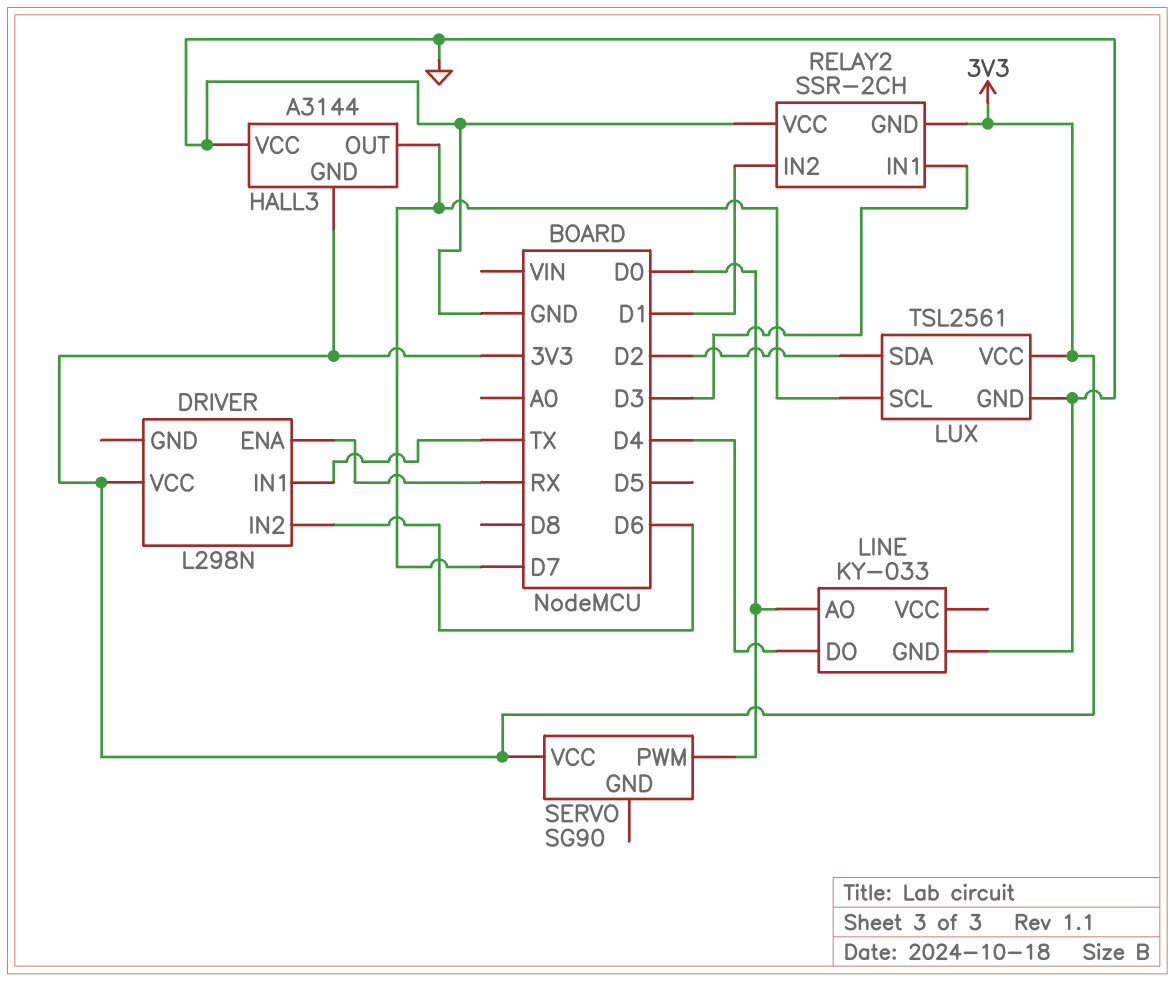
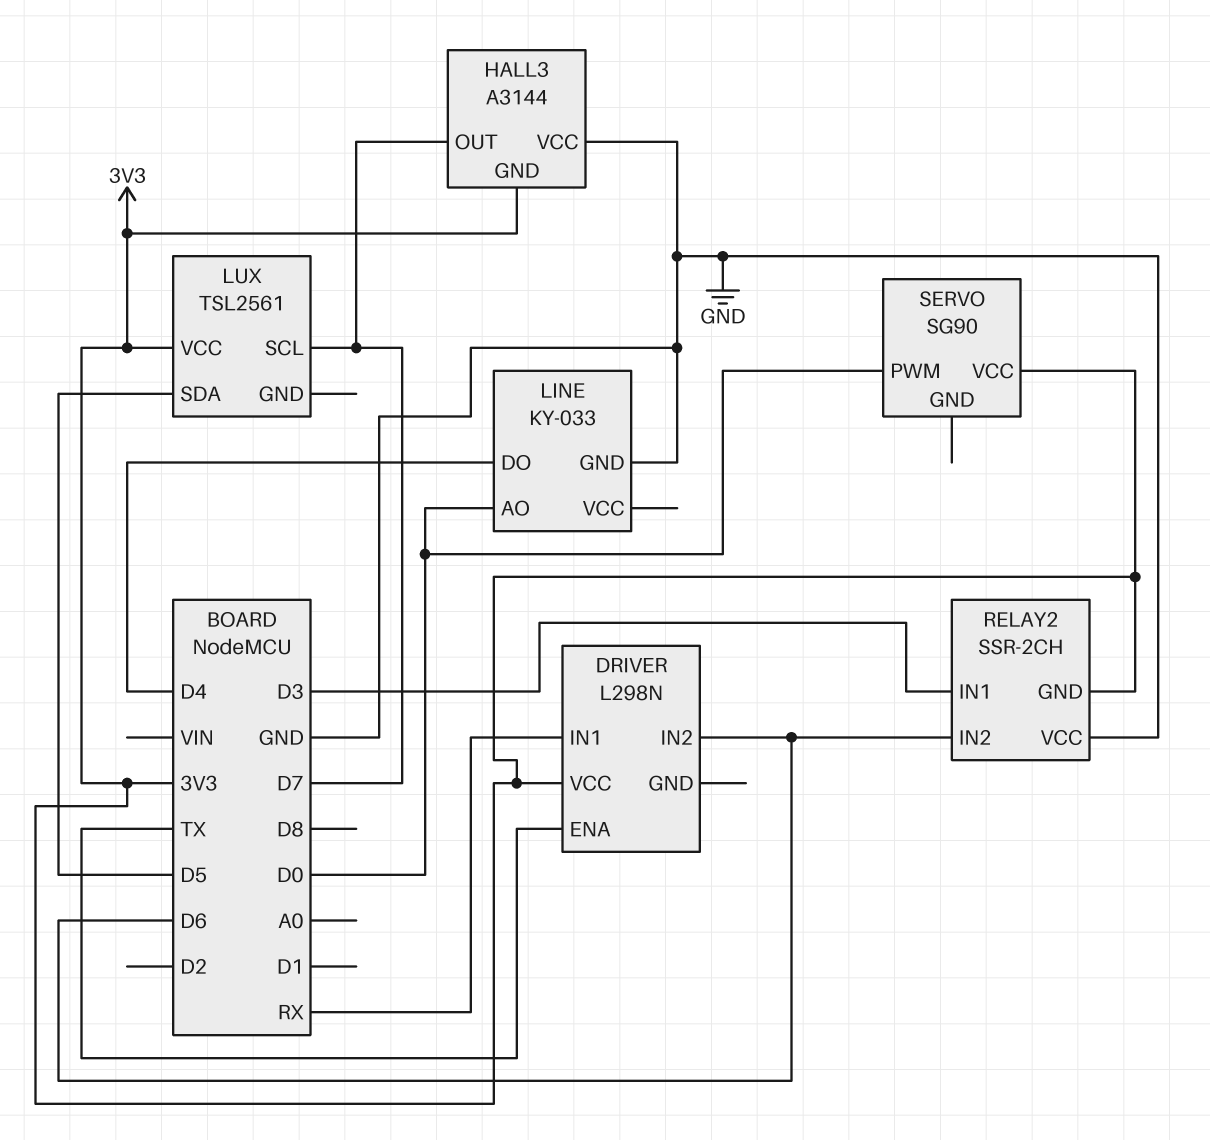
DRIVER pin ENA: RX -> TX
DRIVER pin IN1: TX -> RX
LUX pin GND: GND -> none
LUX pin SDA: D2 -> D5
RELAY2 pin IN2: D1 -> D6

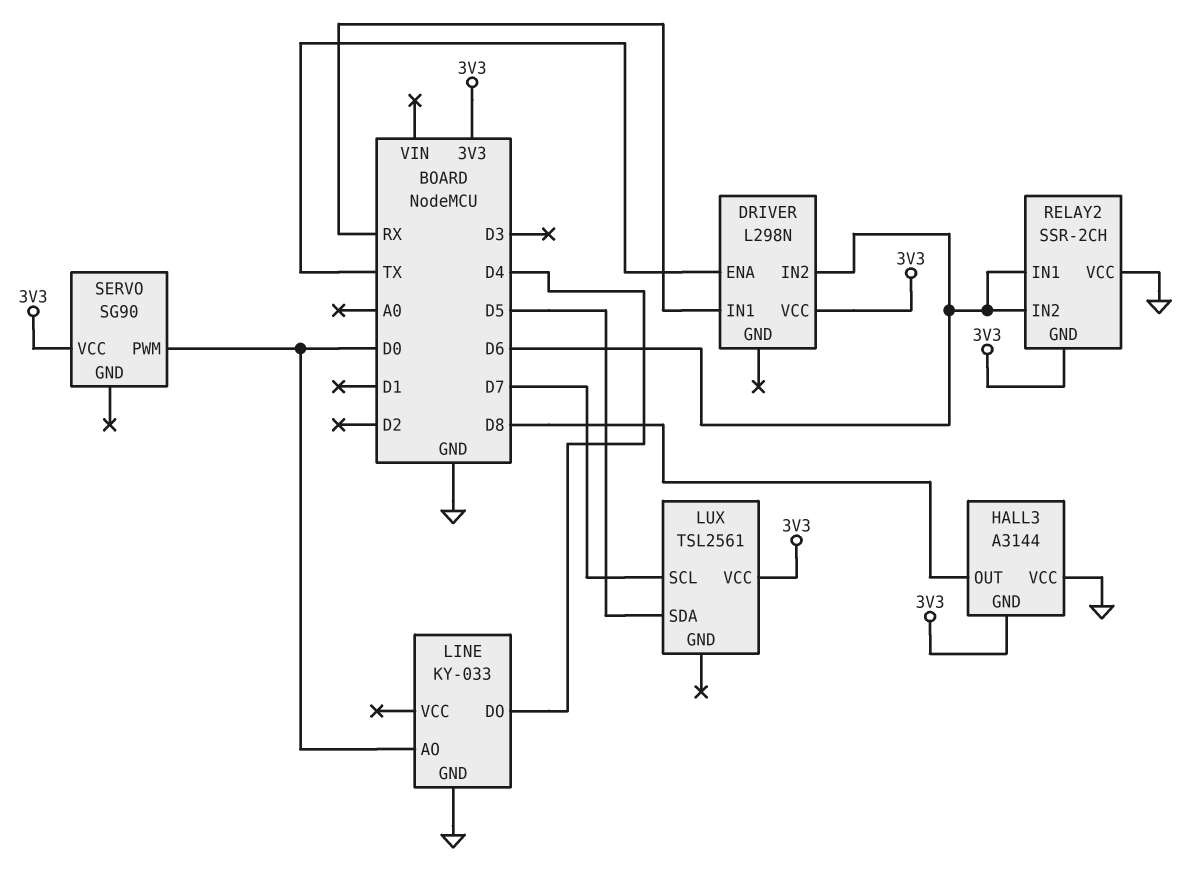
HALL3 pin OUT: D7 -> D8
RELAY2 pin IN1: D3 -> D6

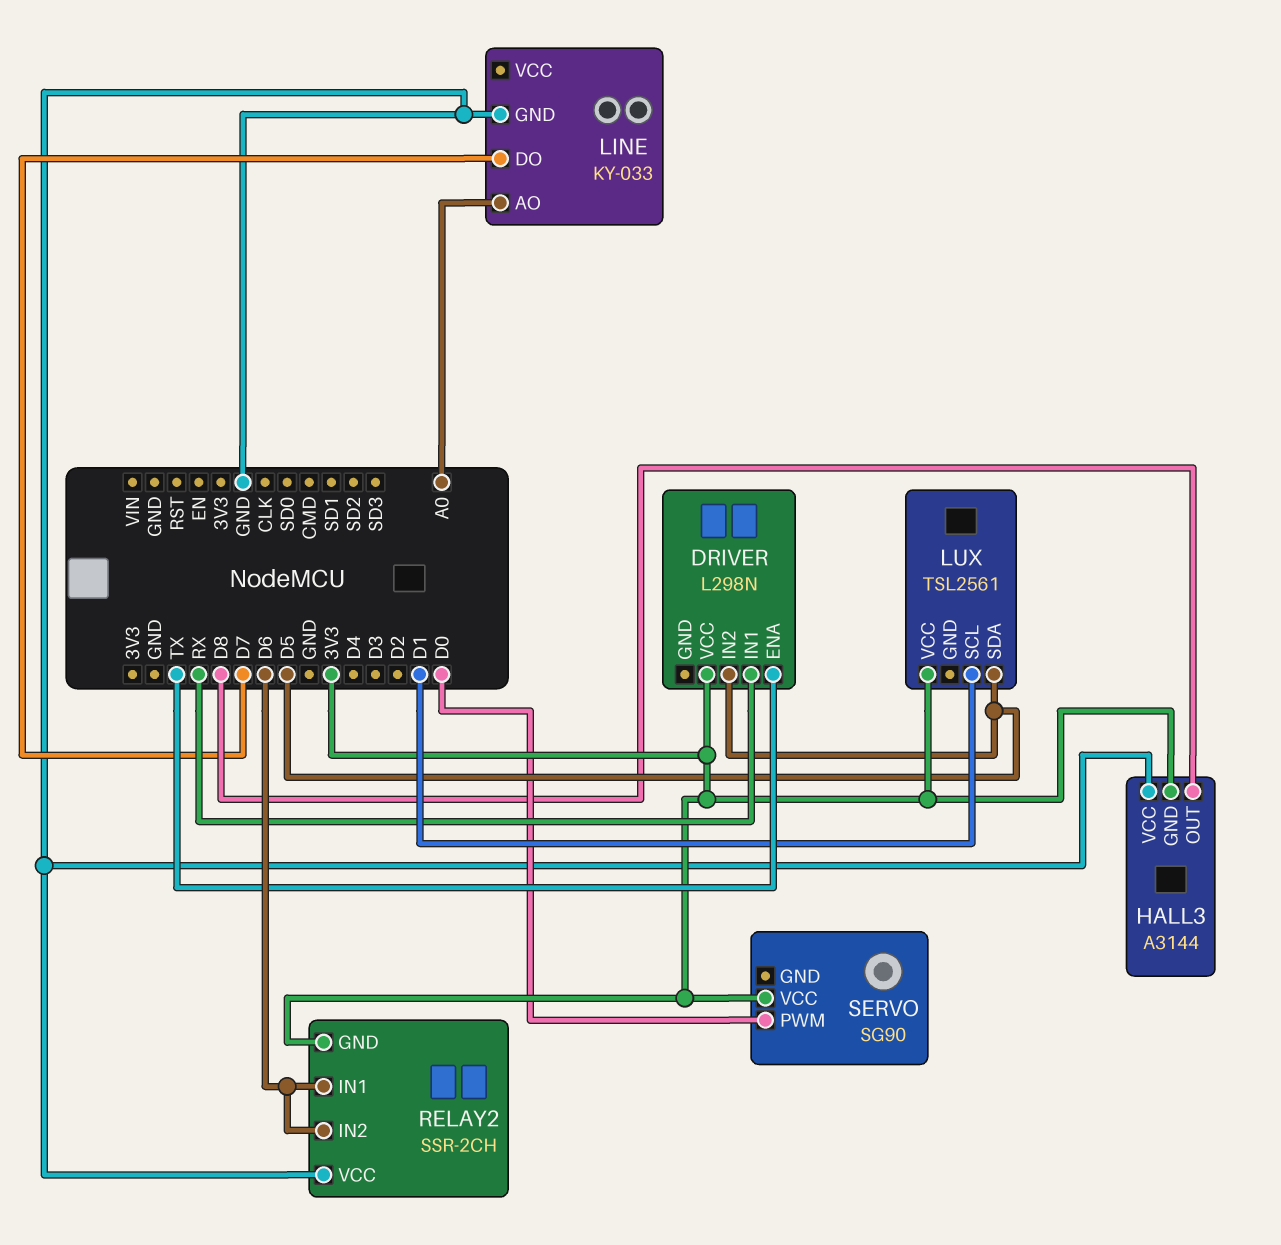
DRIVER pin IN2: D6 -> D5
LINE pin AO: D0 -> A0
LINE pin DO: D4 -> D7
LUX pin SCL: D7 -> D1

